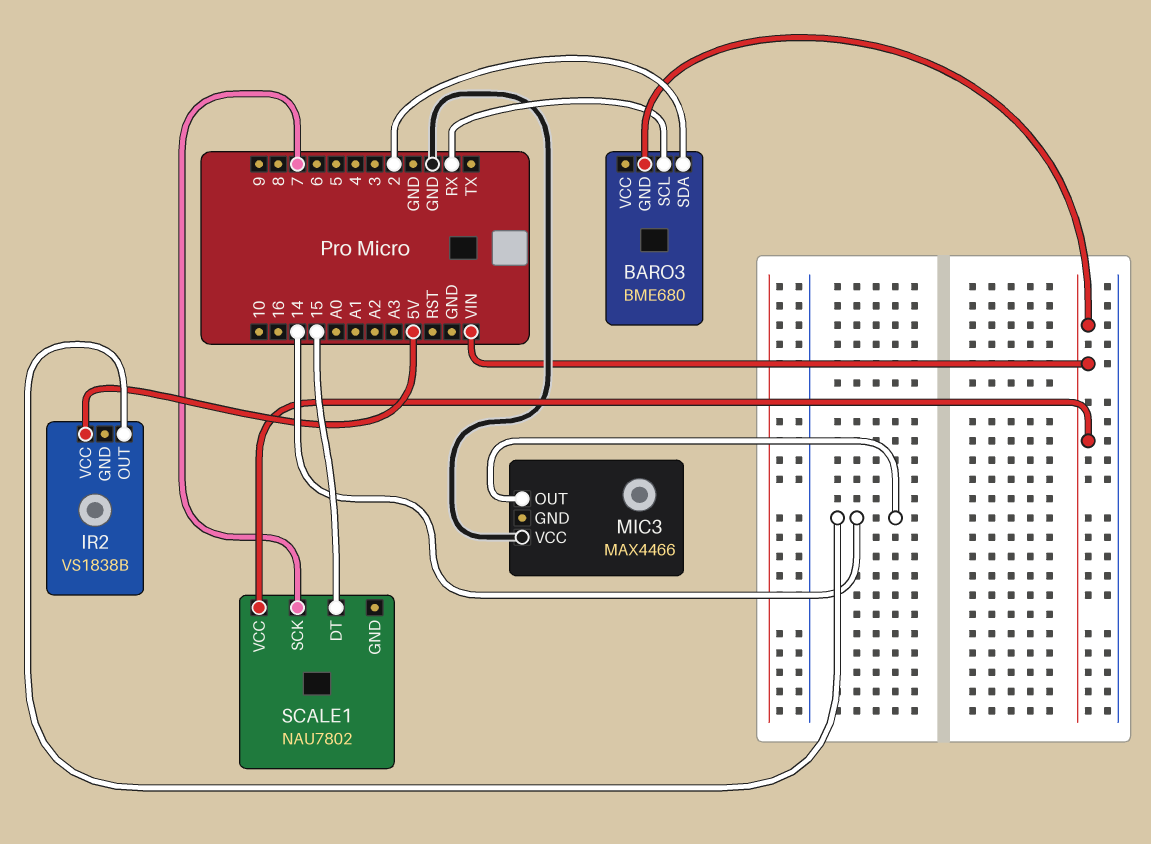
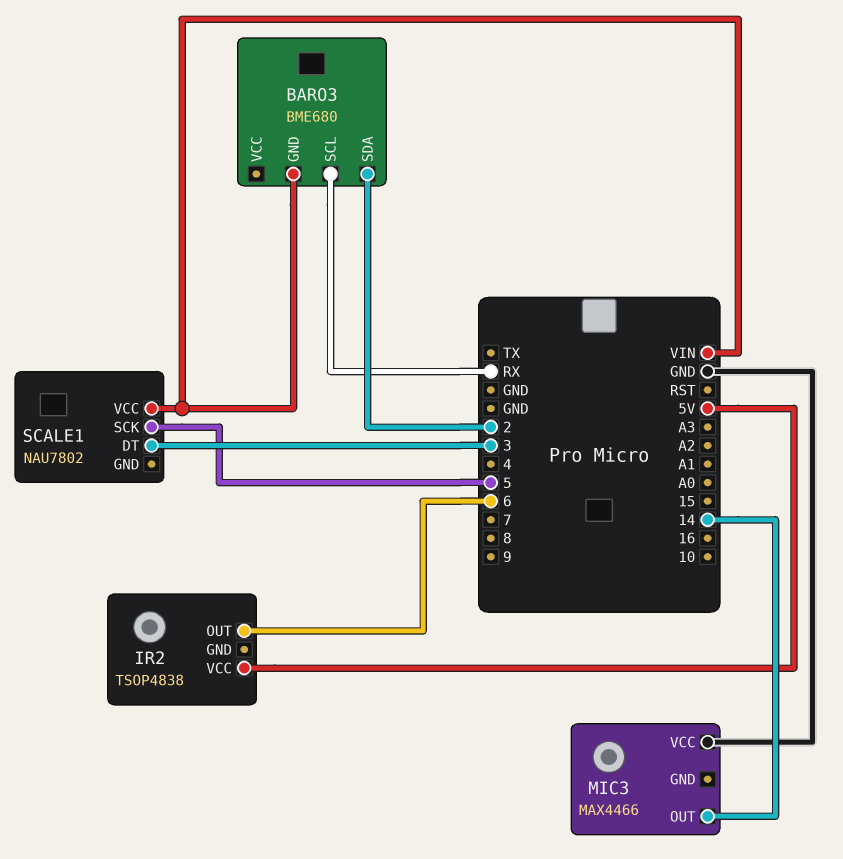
IR2: VS1838B -> TSOP4838
IR2 pin OUT: 14 -> 6
SCALE1 pin DT: 15 -> 3
SCALE1 pin SCK: 7 -> 5

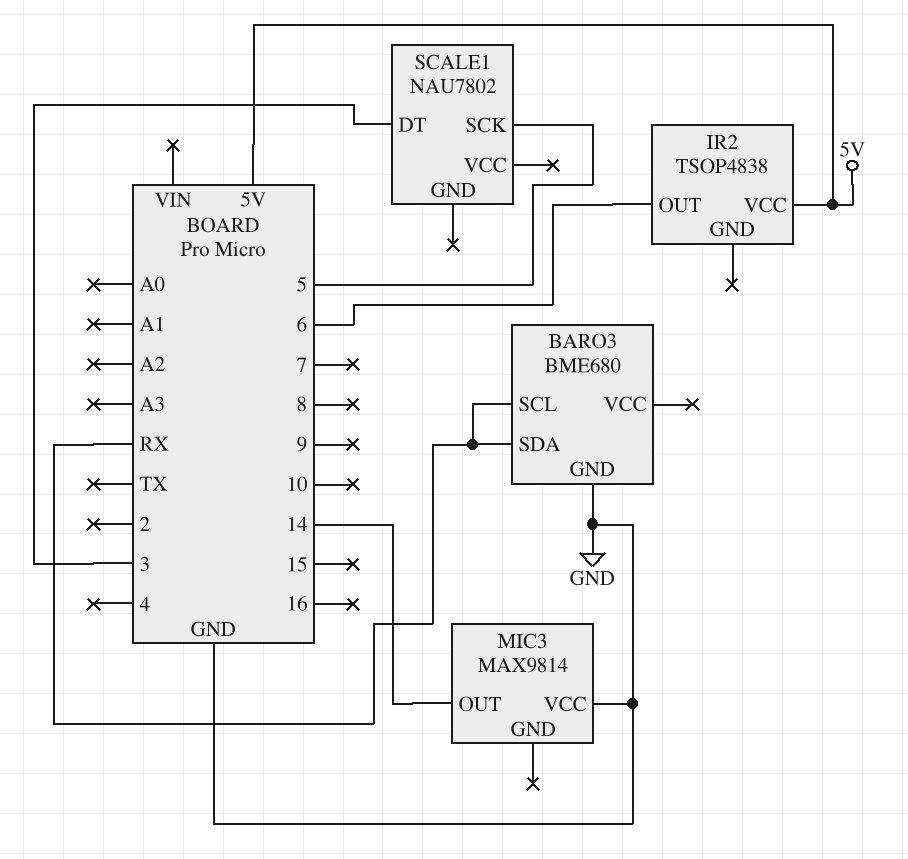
BARO3 pin GND: VIN -> GND
BARO3 pin SDA: 2 -> RX
MIC3: MAX4466 -> MAX9814
SCALE1 pin VCC: VIN -> none

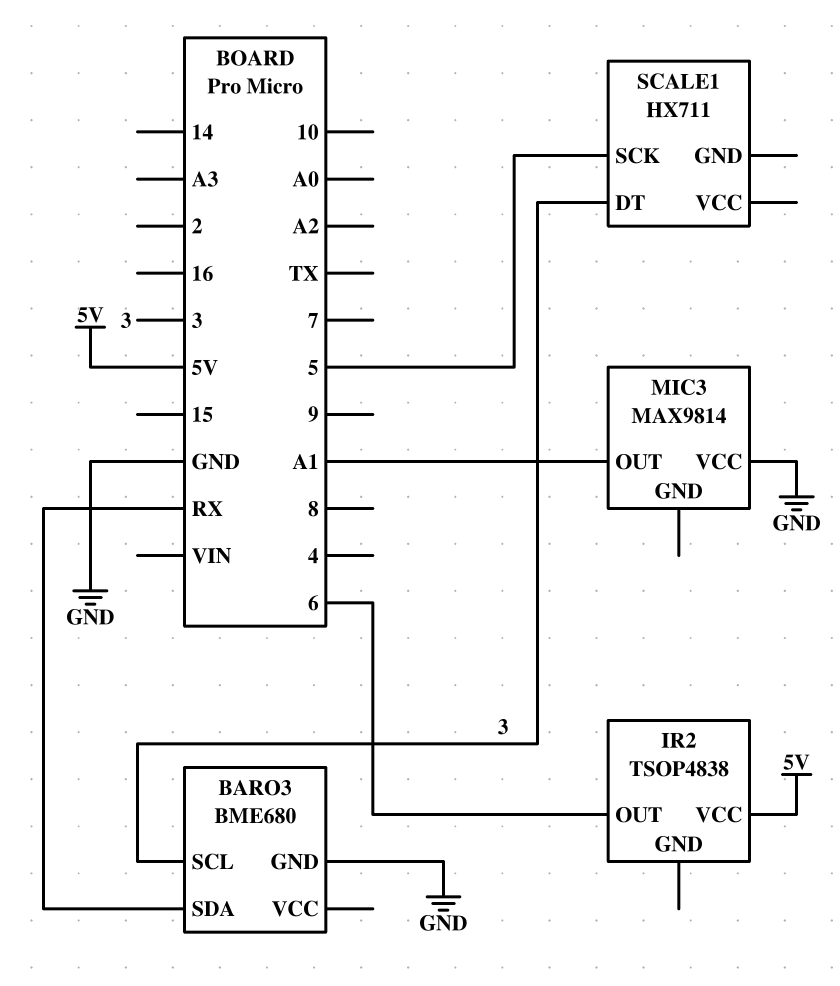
BARO3 pin SCL: RX -> 3
MIC3 pin OUT: 14 -> A1
SCALE1: NAU7802 -> HX711

